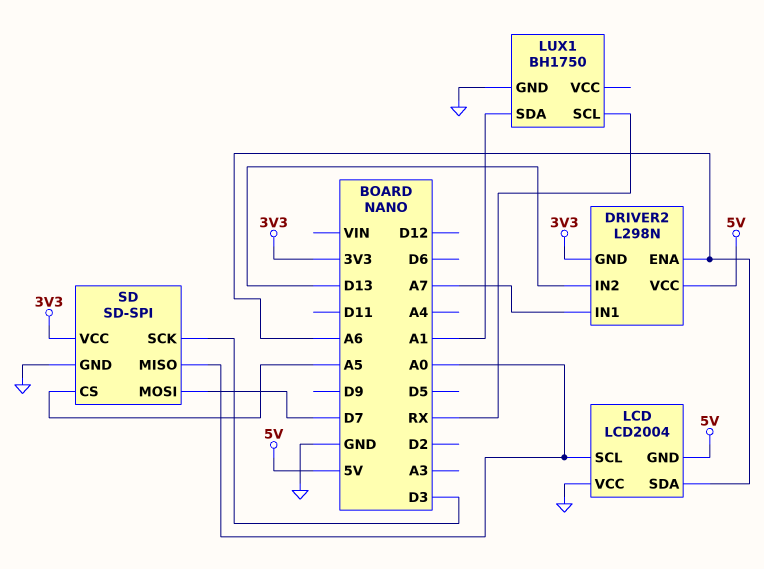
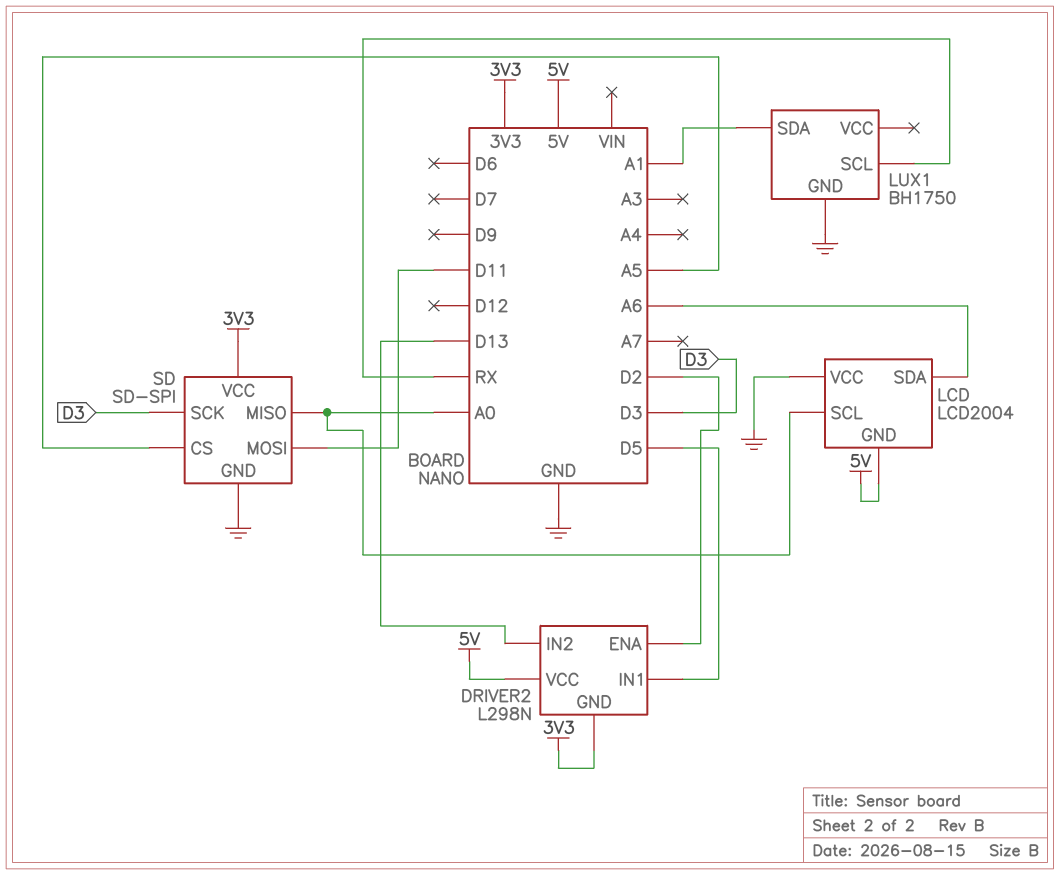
DRIVER2 pin ENA: A6 -> D2
DRIVER2 pin IN1: A7 -> D5
SD pin MOSI: D7 -> D11

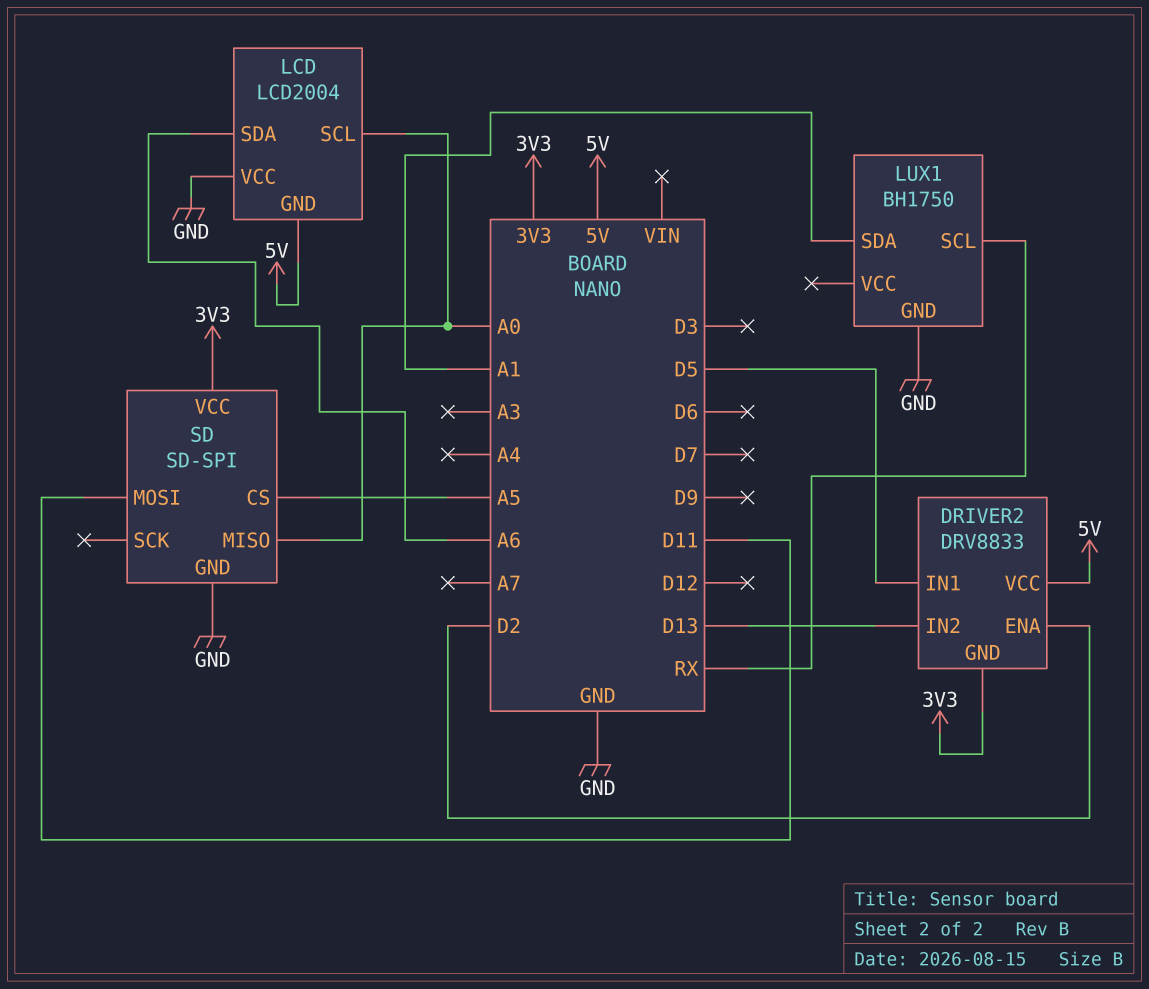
DRIVER2: L298N -> DRV8833
SD pin SCK: D3 -> none

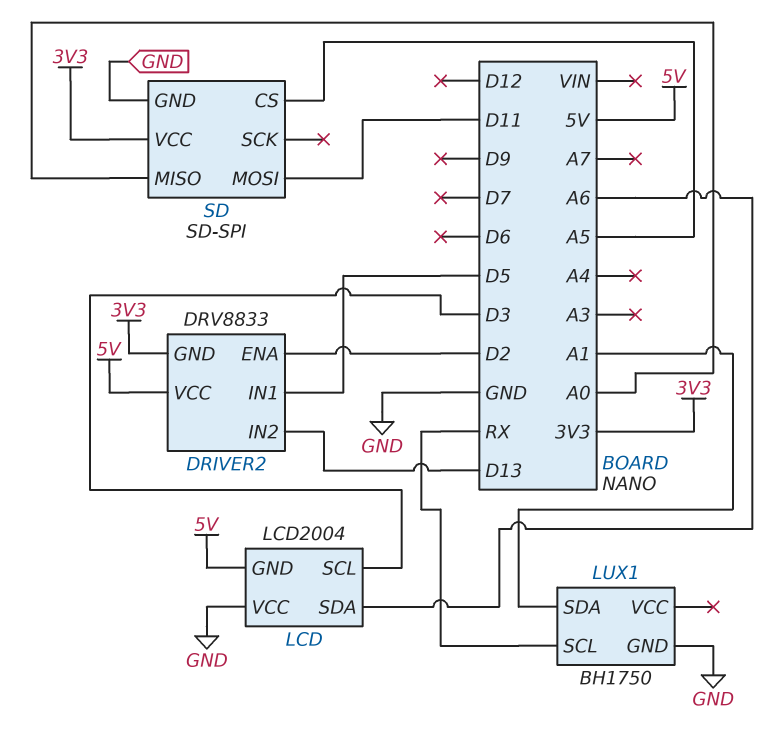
LCD pin SCL: A0 -> D3

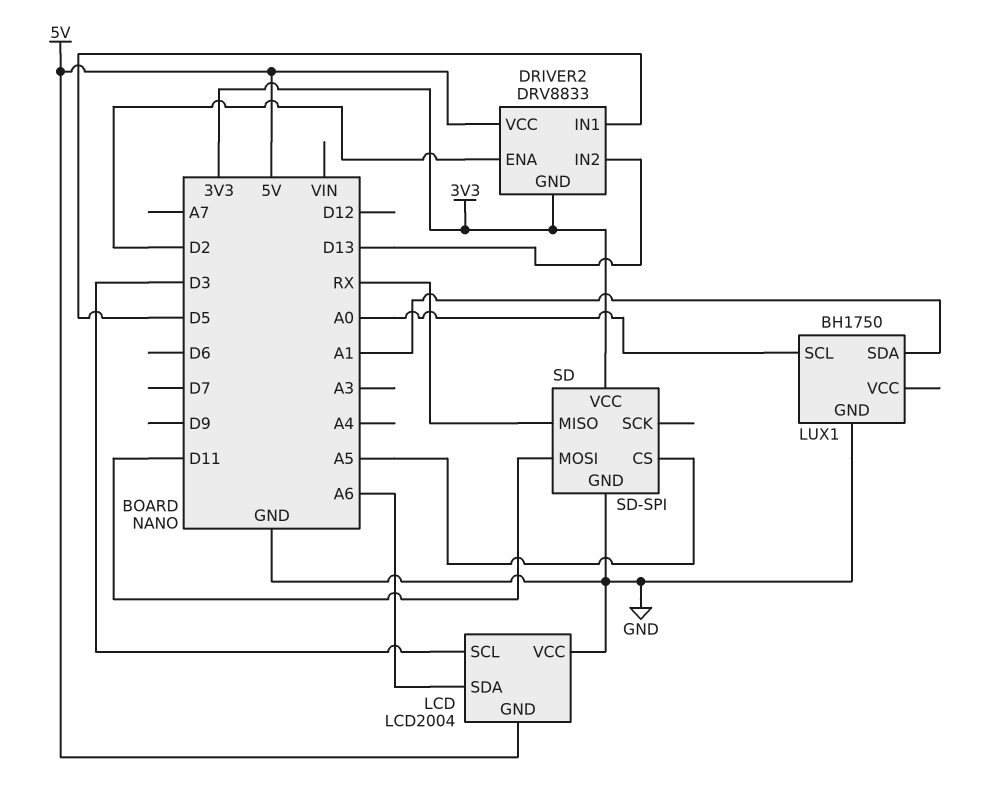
LUX1 pin SCL: RX -> A0
SD pin MISO: A0 -> RX

